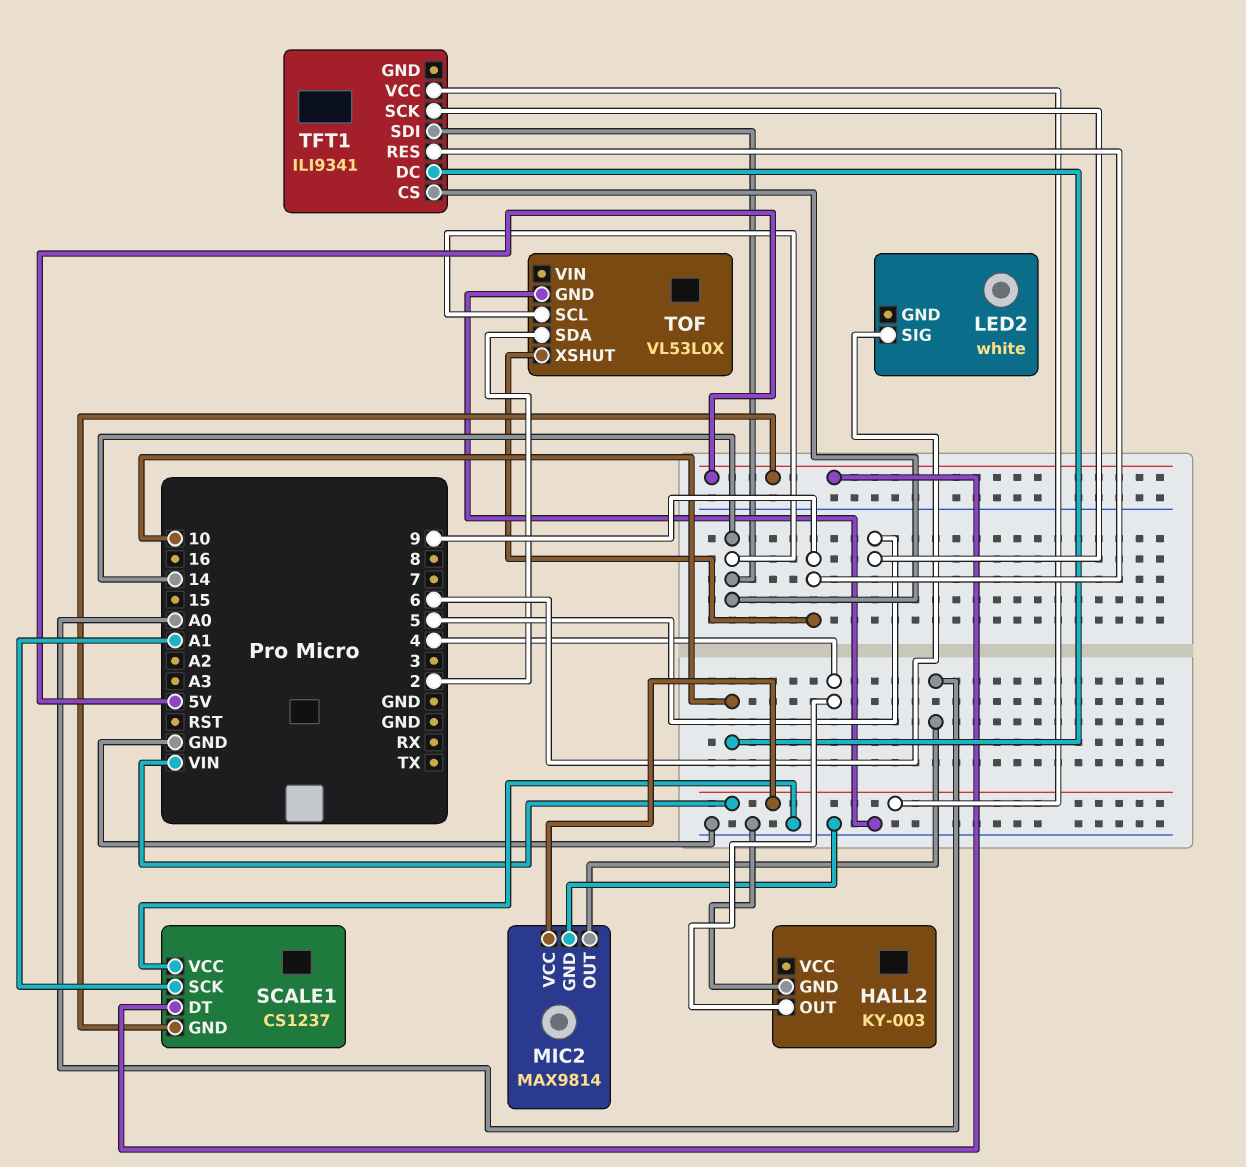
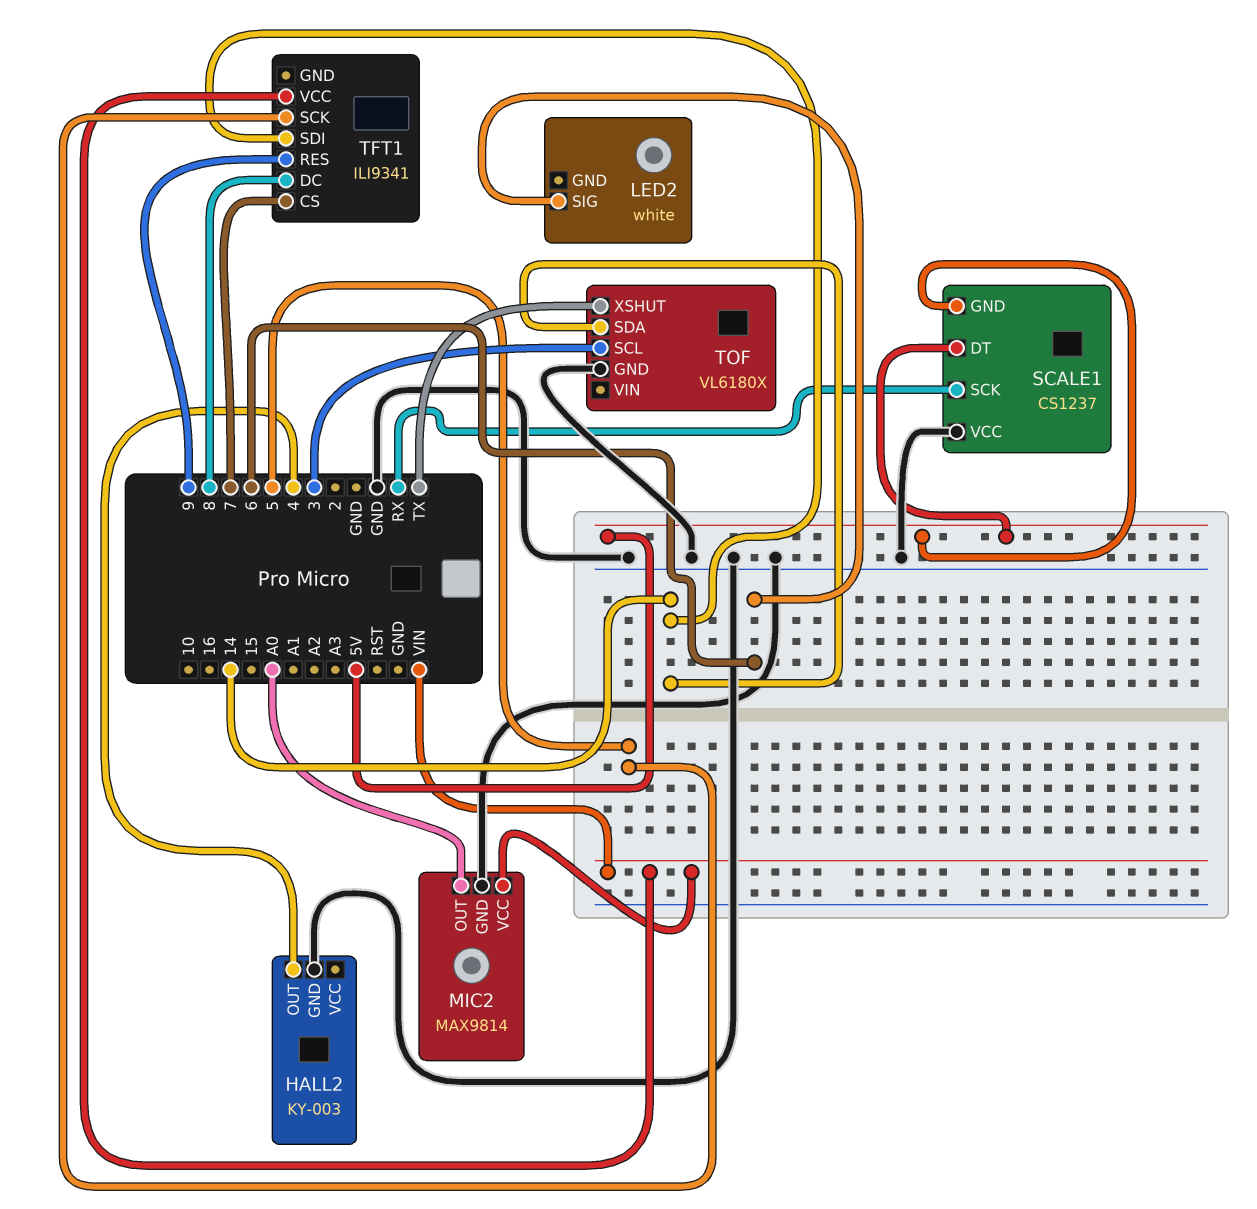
SCALE1 pin SCK: A1 -> RX
TFT1 pin CS: 14 -> 7
TFT1 pin DC: 10 -> 8
TOF: VL53L0X -> VL6180X
TOF pin SCL: 14 -> 3
TOF pin SDA: 2 -> 14
TOF pin XSHUT: 9 -> TX

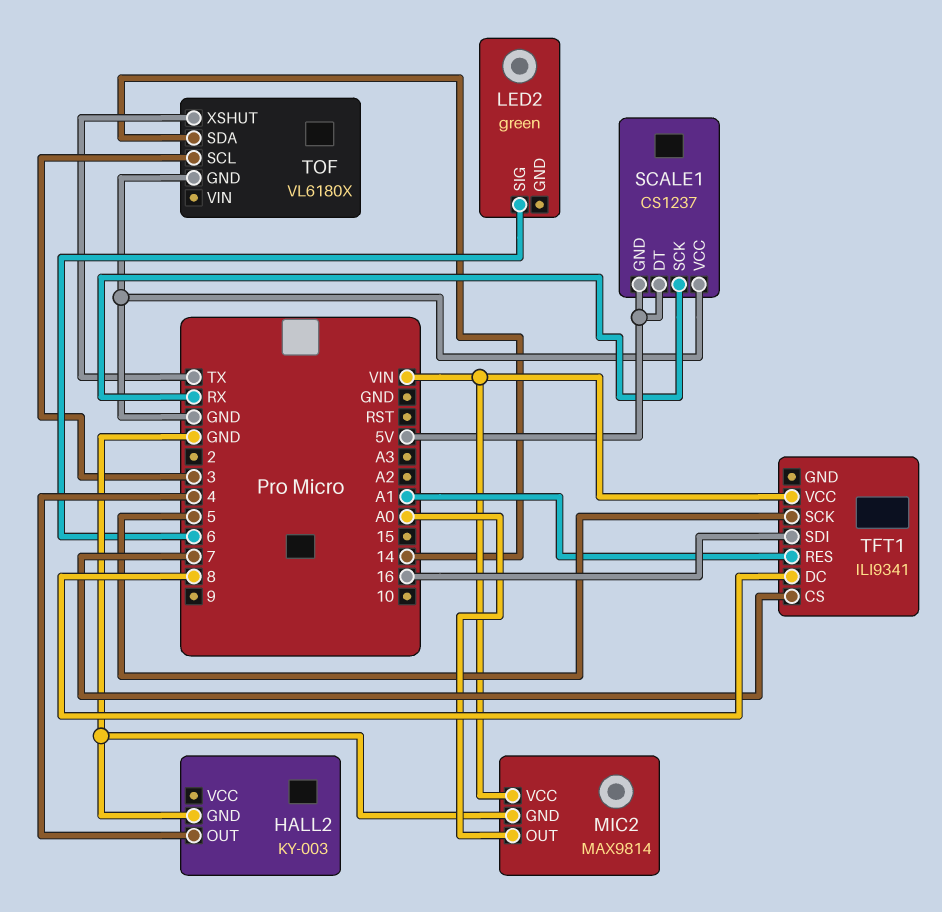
LED2: white -> green
TFT1 pin RES: 9 -> A1
TFT1 pin SDI: 14 -> 16

